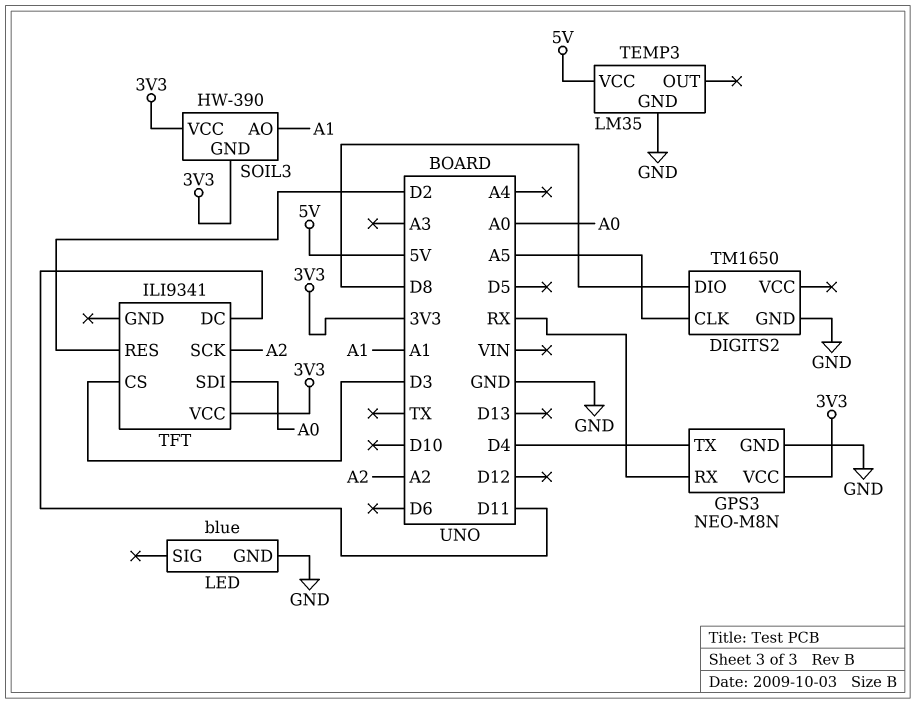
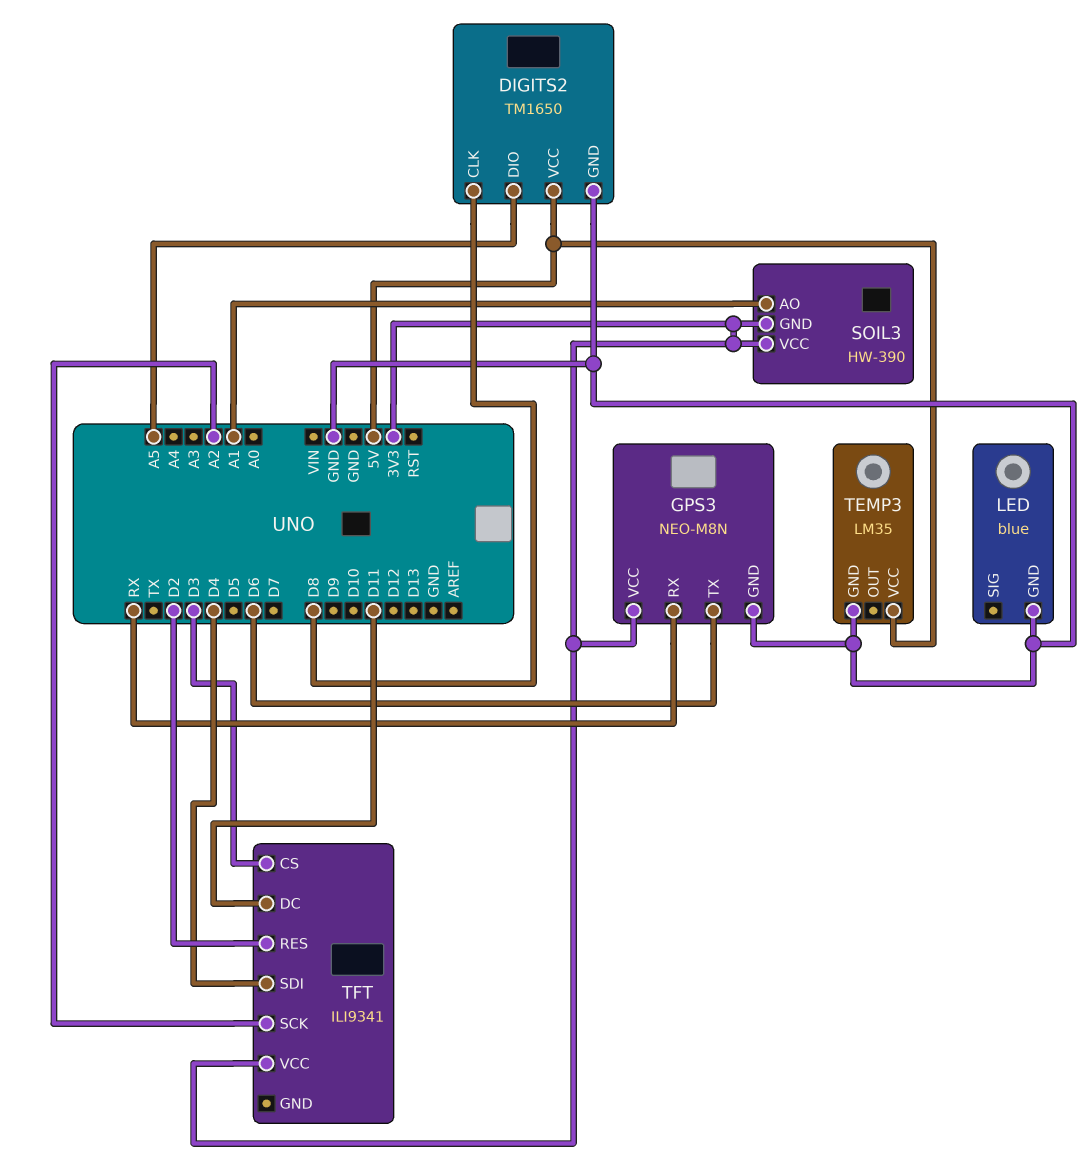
DIGITS2 pin CLK: A5 -> D8
DIGITS2 pin DIO: D8 -> A5
DIGITS2 pin VCC: none -> 5V
GPS3 pin TX: D4 -> D6
TFT pin SDI: A0 -> D4

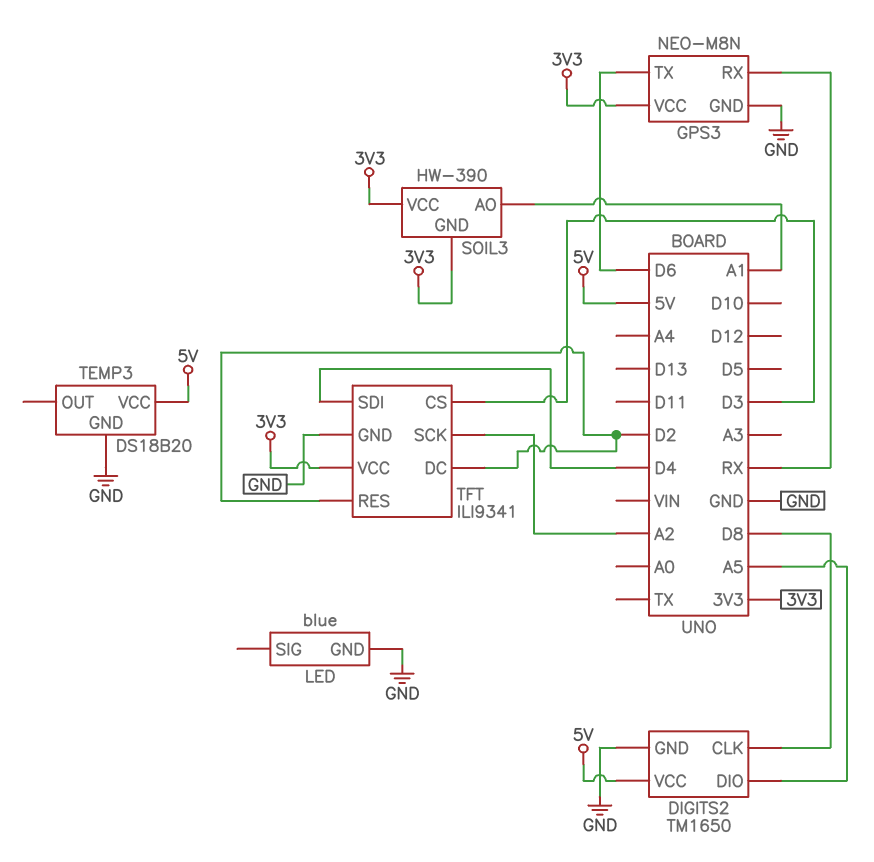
TEMP3: LM35 -> DS18B20
TFT pin DC: D11 -> D2
TFT pin GND: none -> GND

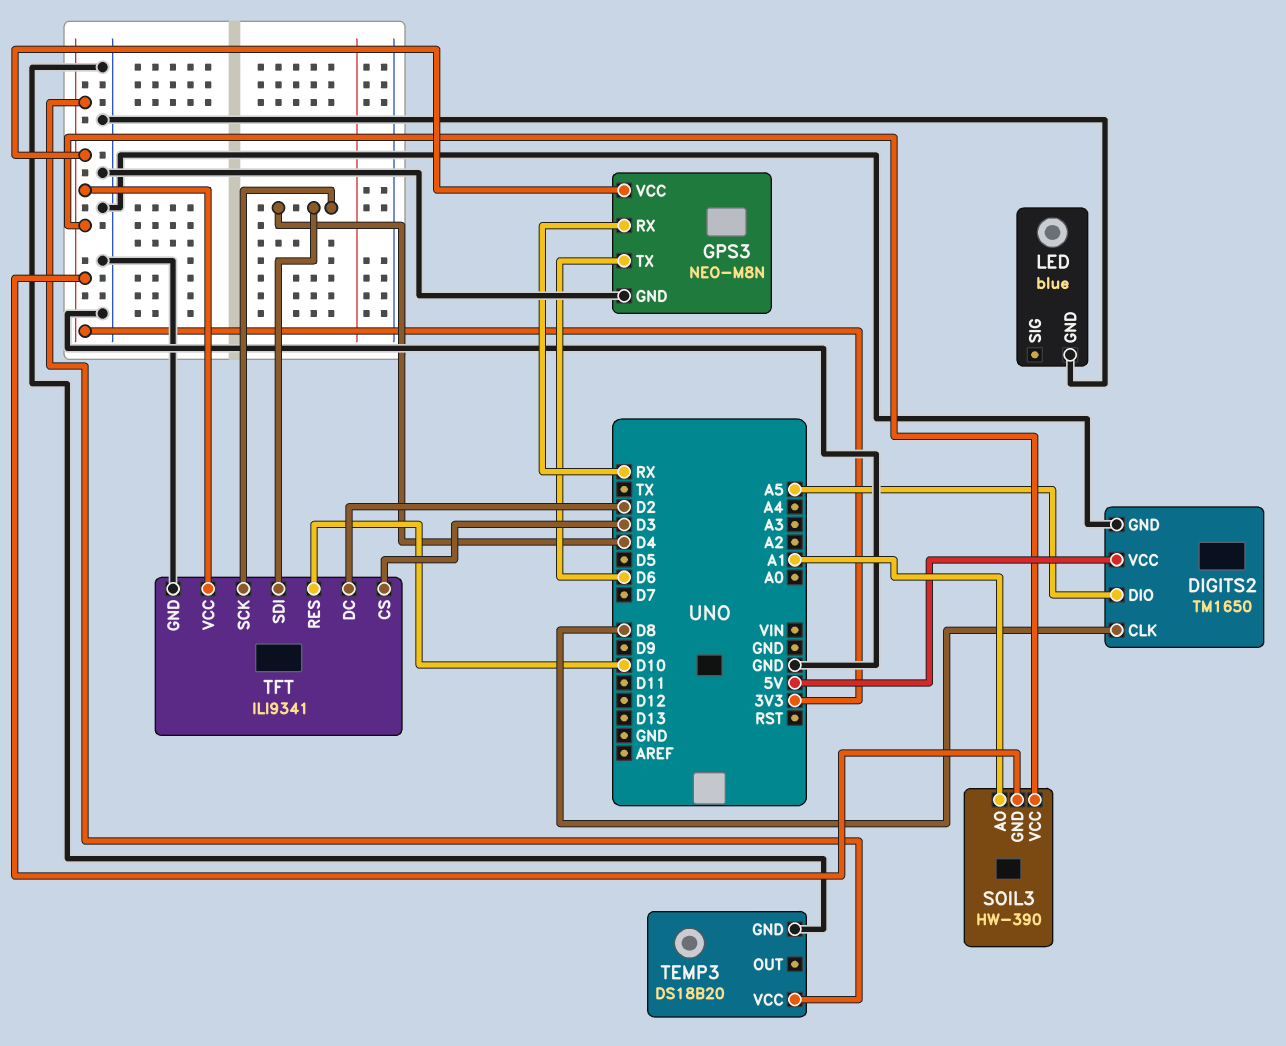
TEMP3 pin VCC: 5V -> 3V3
TFT pin RES: D2 -> D10
TFT pin SCK: A2 -> D4

